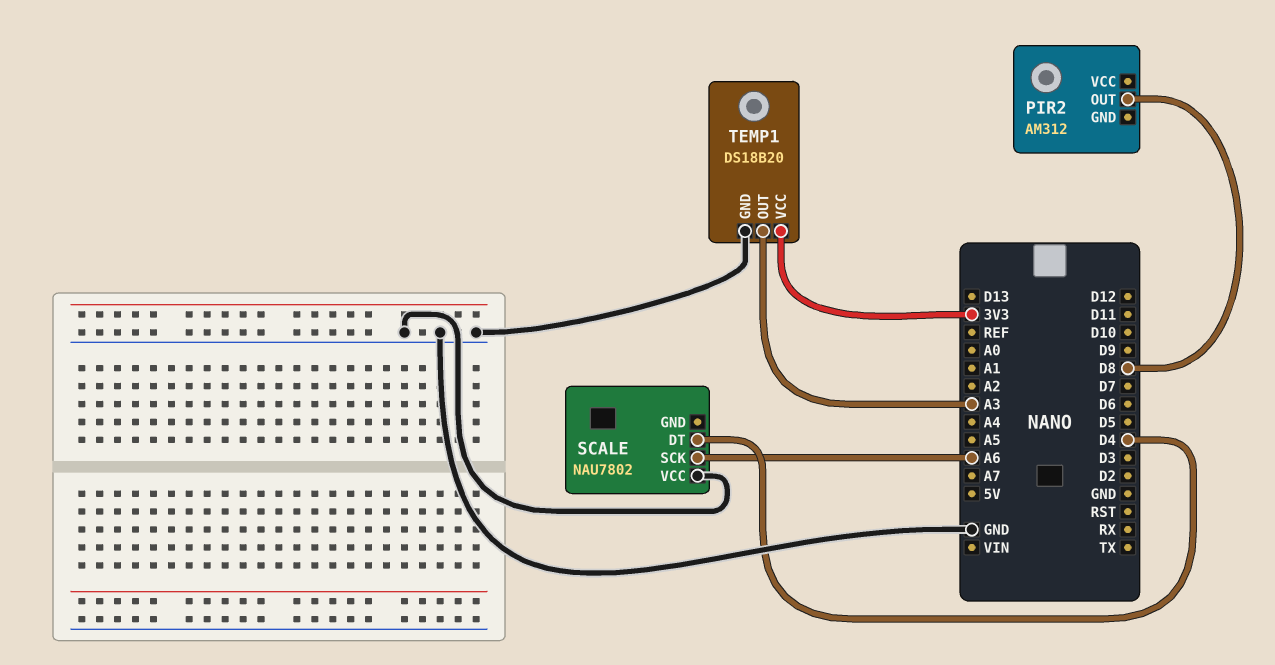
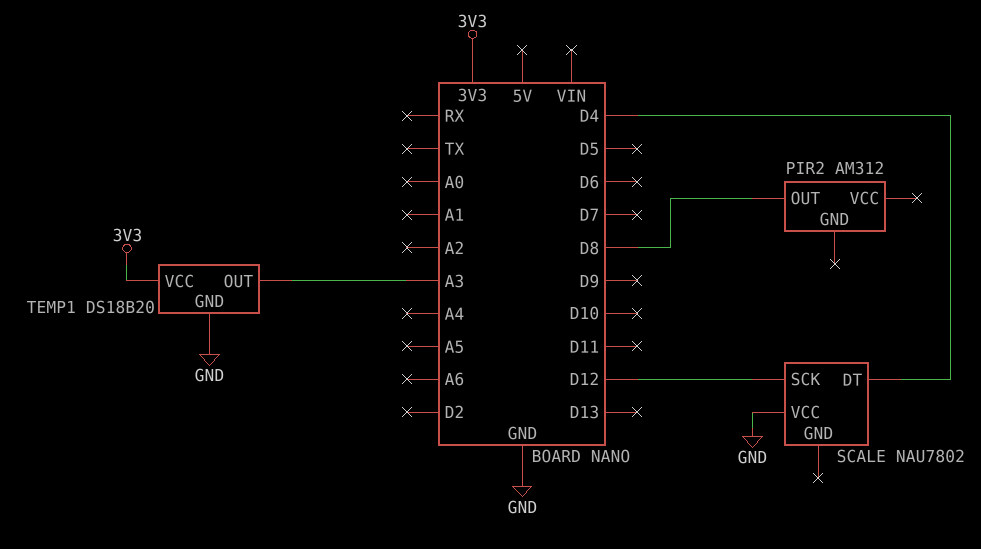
SCALE pin SCK: A6 -> D12

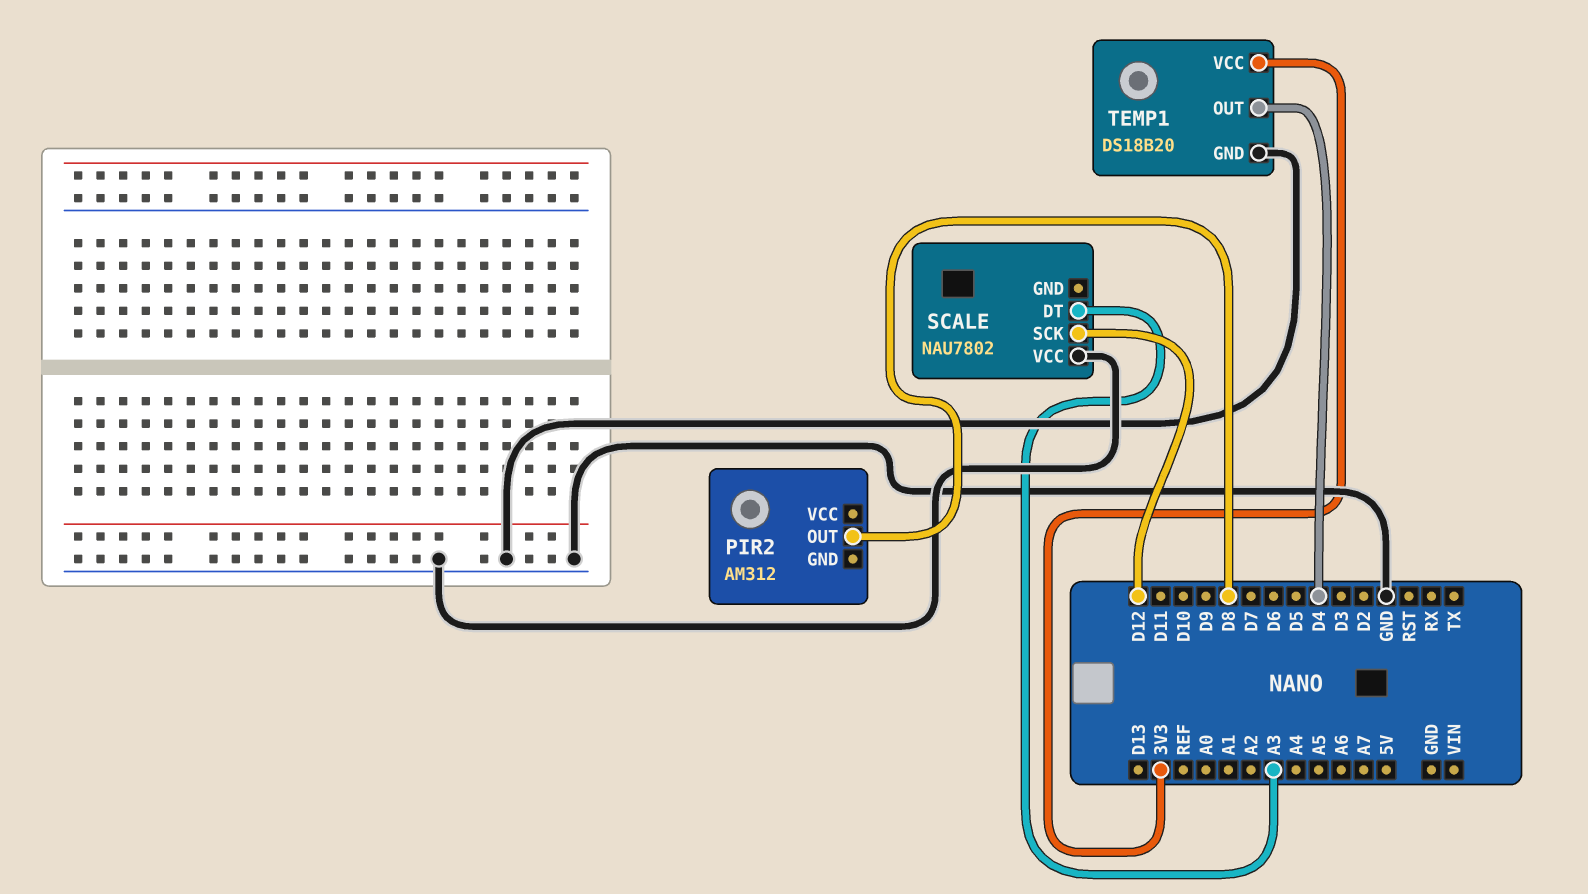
SCALE pin DT: D4 -> A3
TEMP1 pin OUT: A3 -> D4

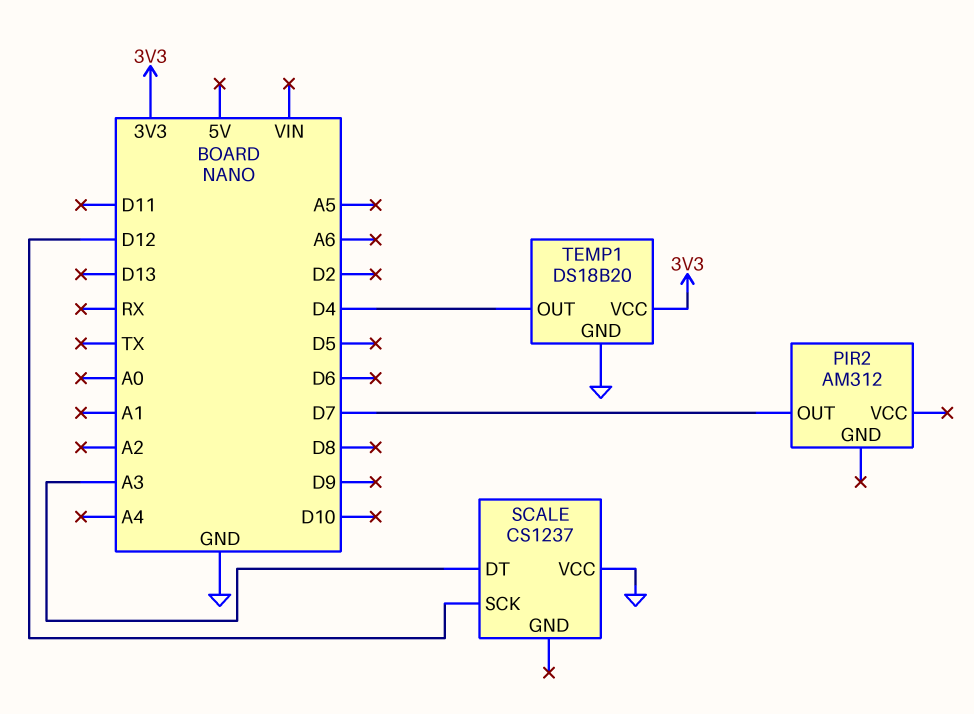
PIR2 pin OUT: D8 -> D7
SCALE: NAU7802 -> CS1237

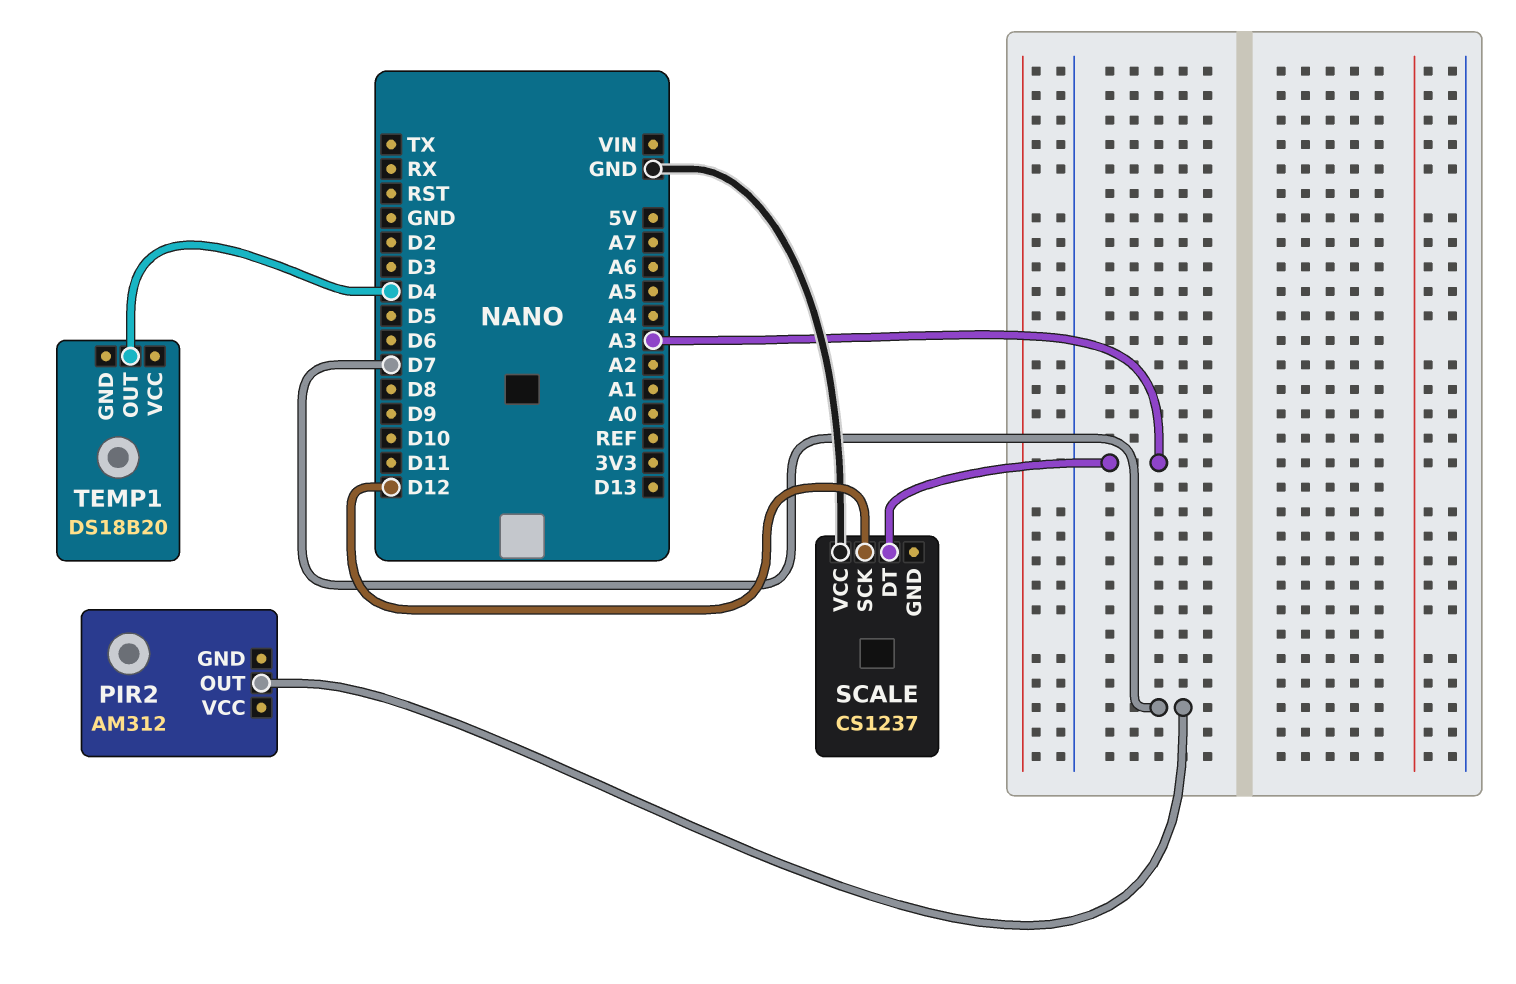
TEMP1 pin GND: GND -> none
TEMP1 pin VCC: 3V3 -> none

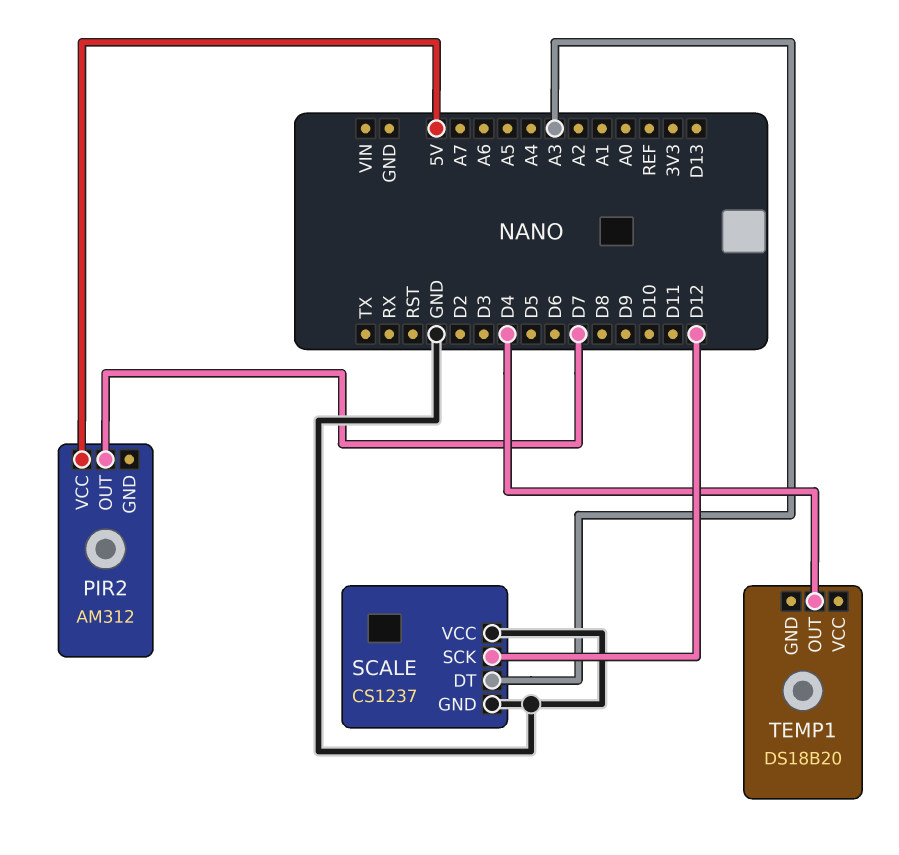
PIR2 pin VCC: none -> 5V
SCALE pin GND: none -> GND

